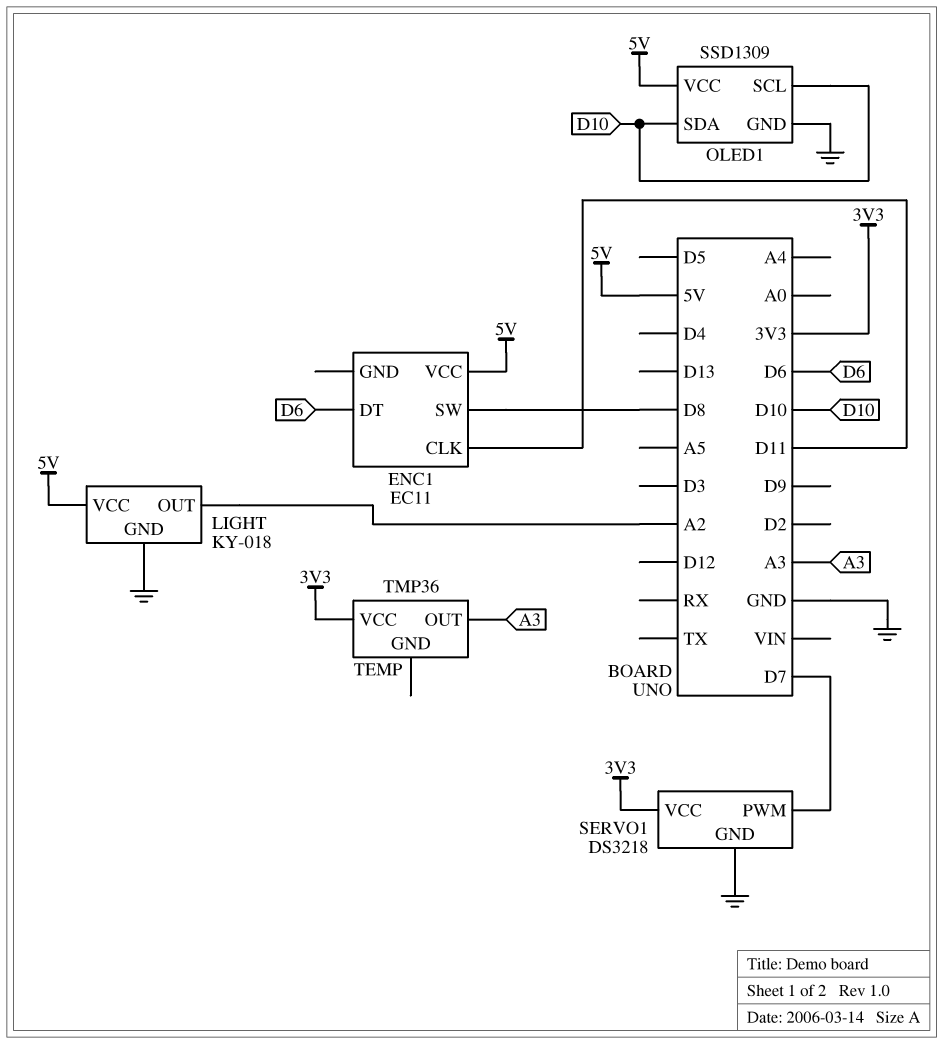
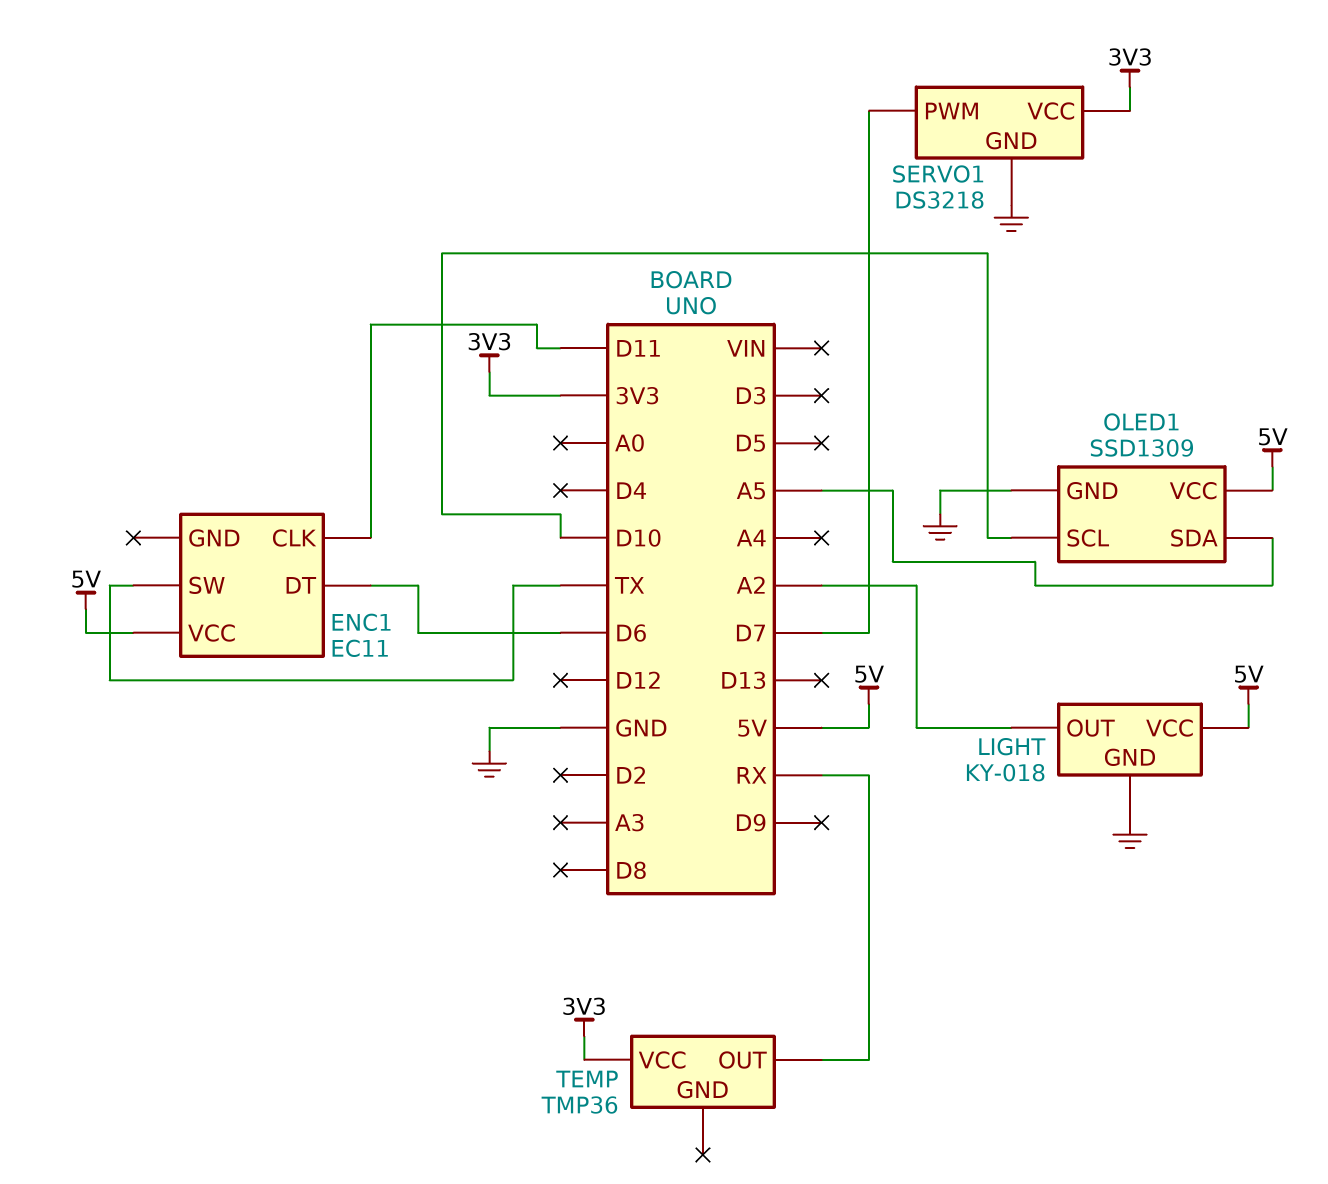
ENC1 pin SW: D8 -> TX
OLED1 pin SDA: D10 -> A5
TEMP pin OUT: A3 -> RX

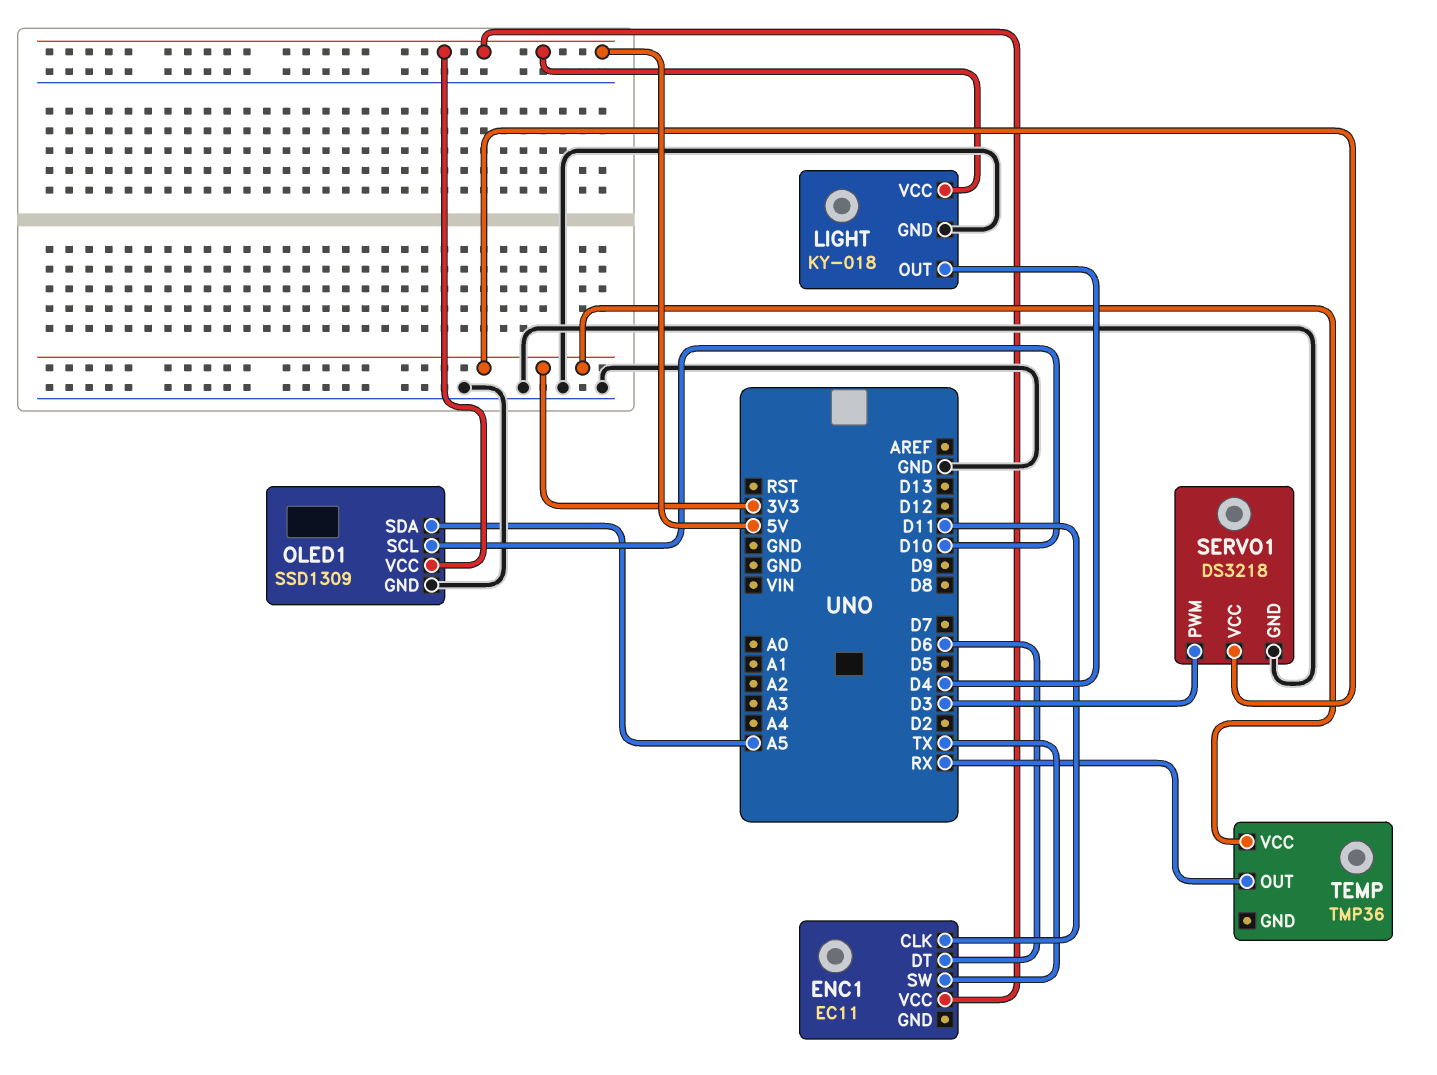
LIGHT pin OUT: A2 -> D4
SERVO1 pin PWM: D7 -> D3

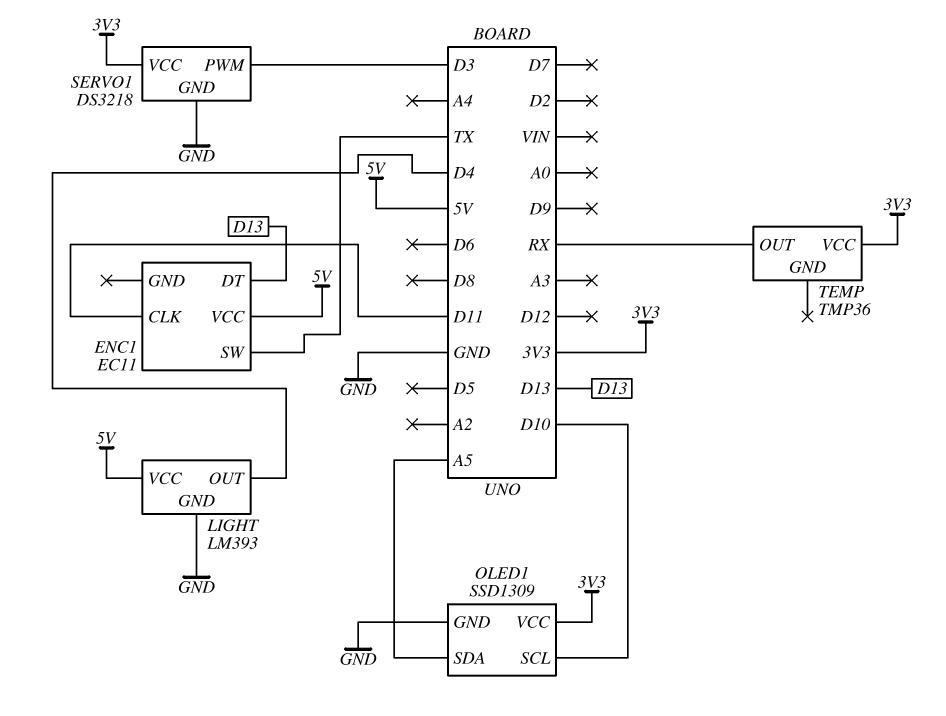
ENC1 pin DT: D6 -> D13
LIGHT: KY-018 -> LM393
OLED1 pin VCC: 5V -> 3V3

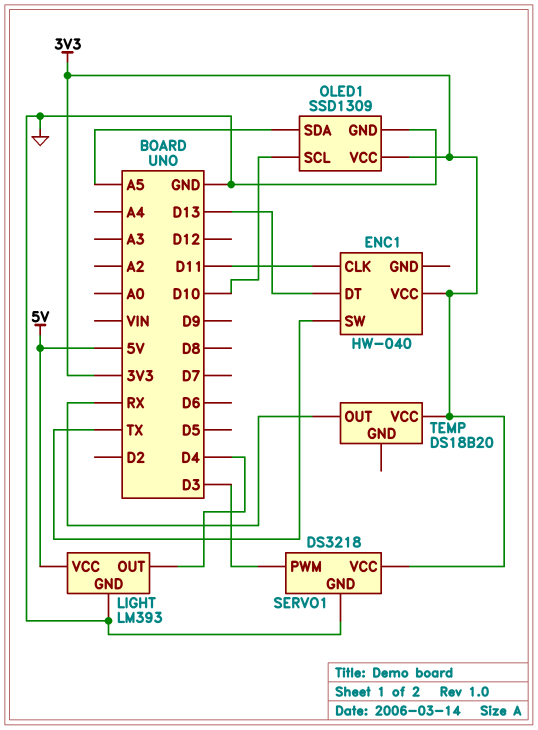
ENC1: EC11 -> HW-040
ENC1 pin VCC: 5V -> 3V3
TEMP: TMP36 -> DS18B20

